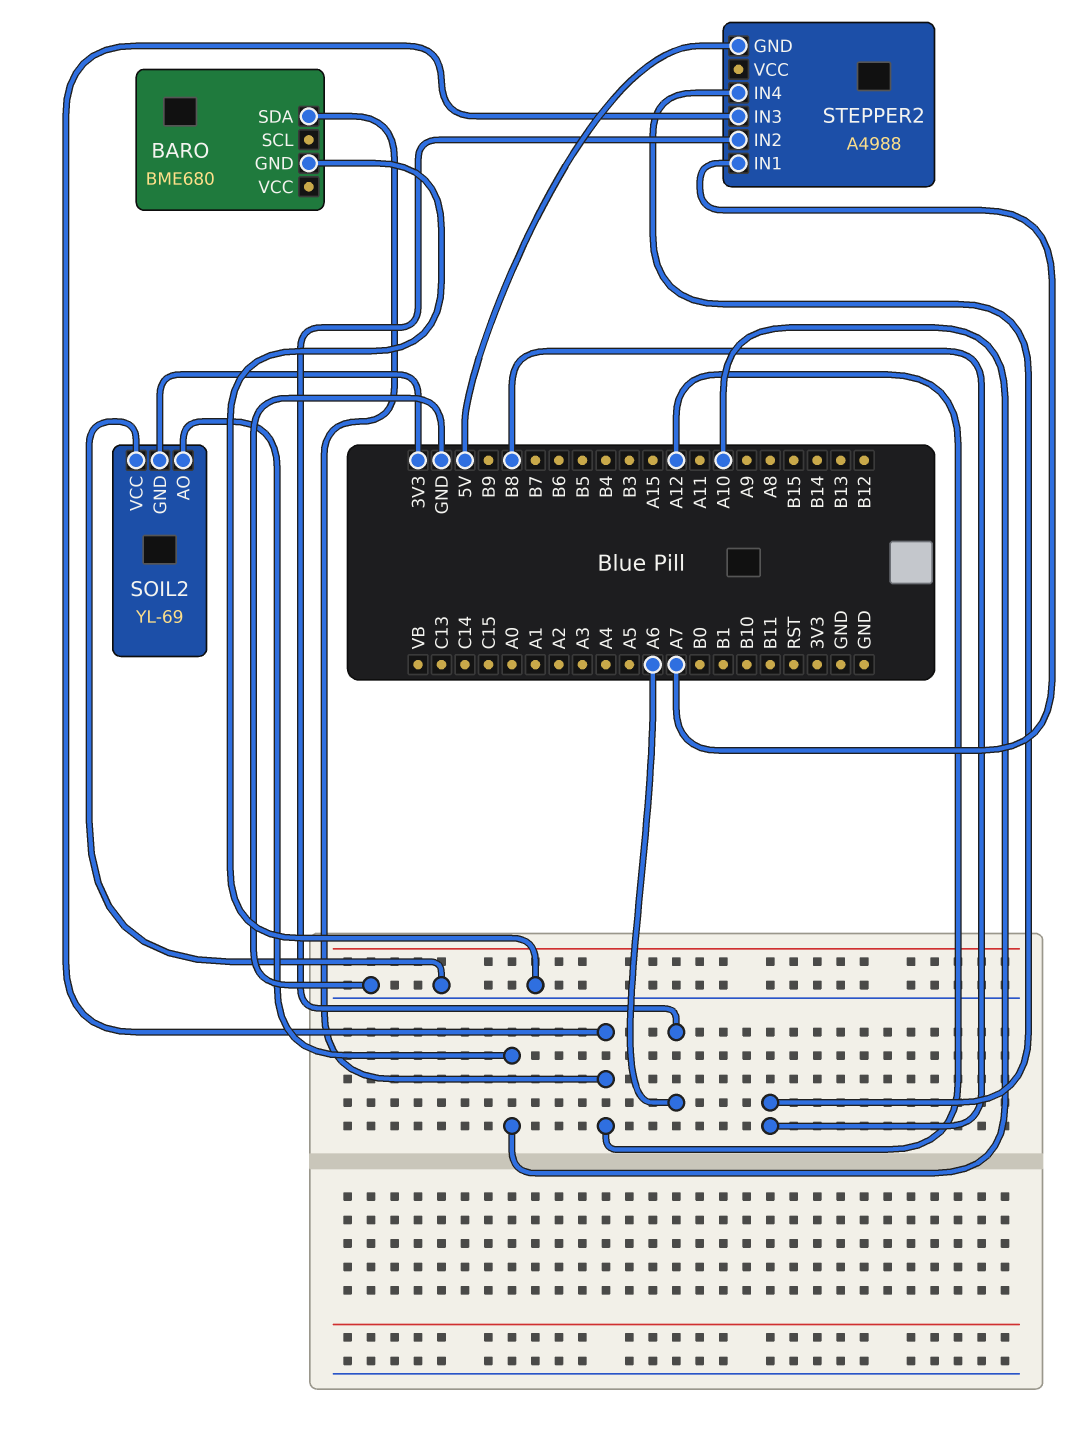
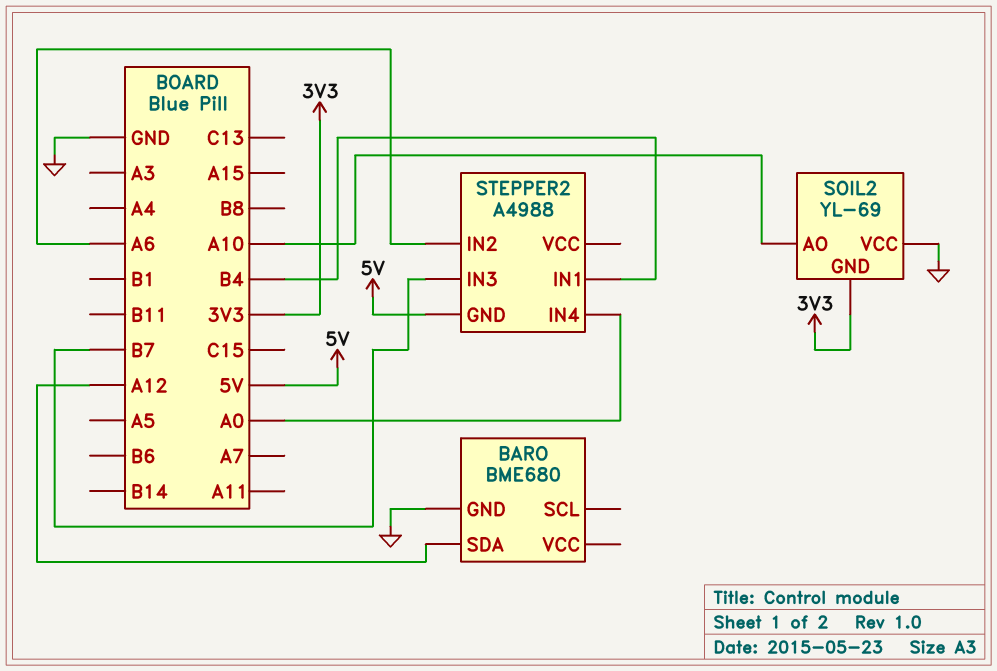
STEPPER2 pin IN1: A7 -> B4
STEPPER2 pin IN3: A12 -> B7
STEPPER2 pin IN4: B8 -> A0

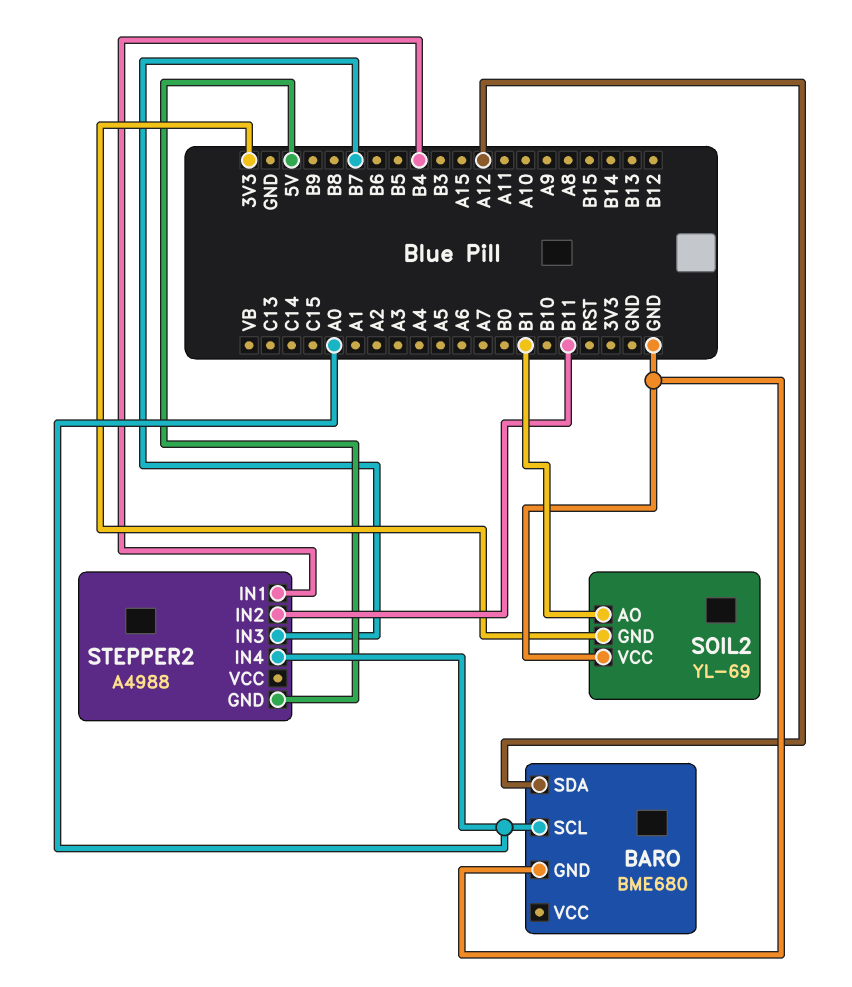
BARO pin SCL: none -> A0
SOIL2 pin AO: A10 -> B1
STEPPER2 pin IN2: A6 -> B11

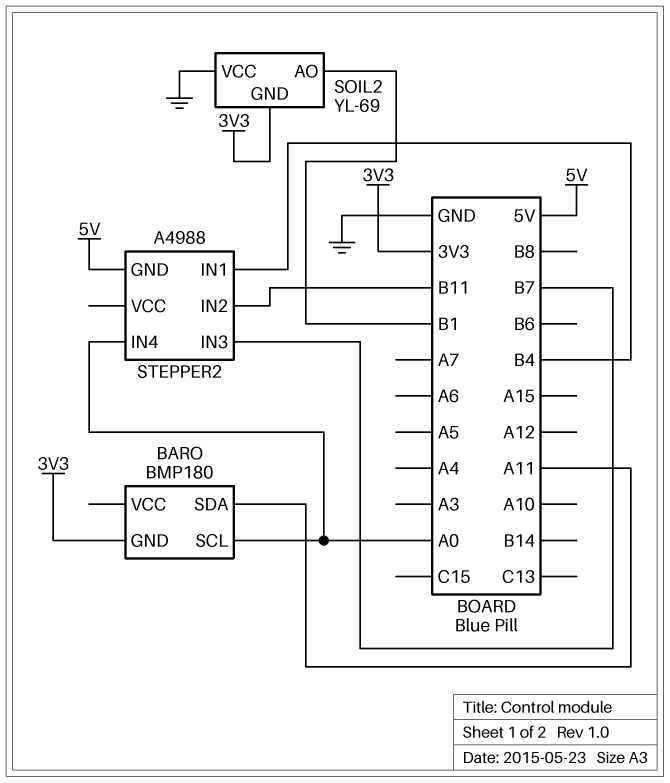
BARO: BME680 -> BMP180
BARO pin GND: GND -> 3V3
BARO pin SDA: A12 -> A11

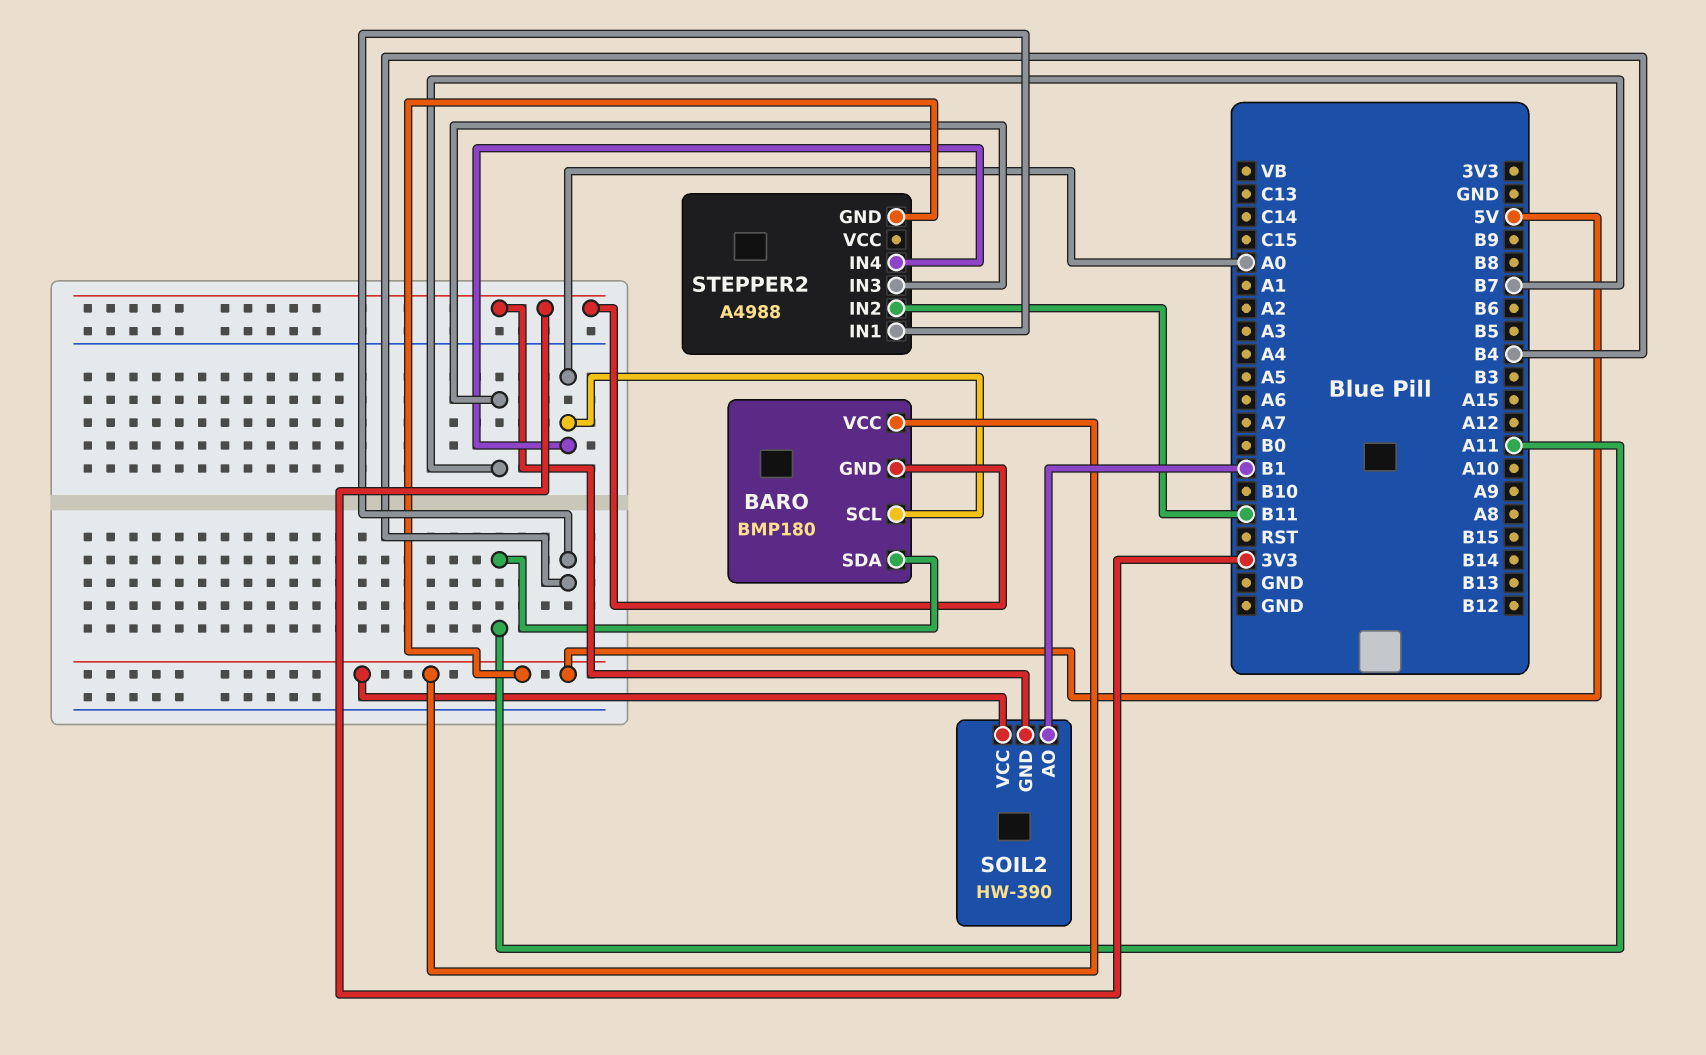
BARO pin VCC: none -> 5V
SOIL2: YL-69 -> HW-390
SOIL2 pin VCC: GND -> 5V

